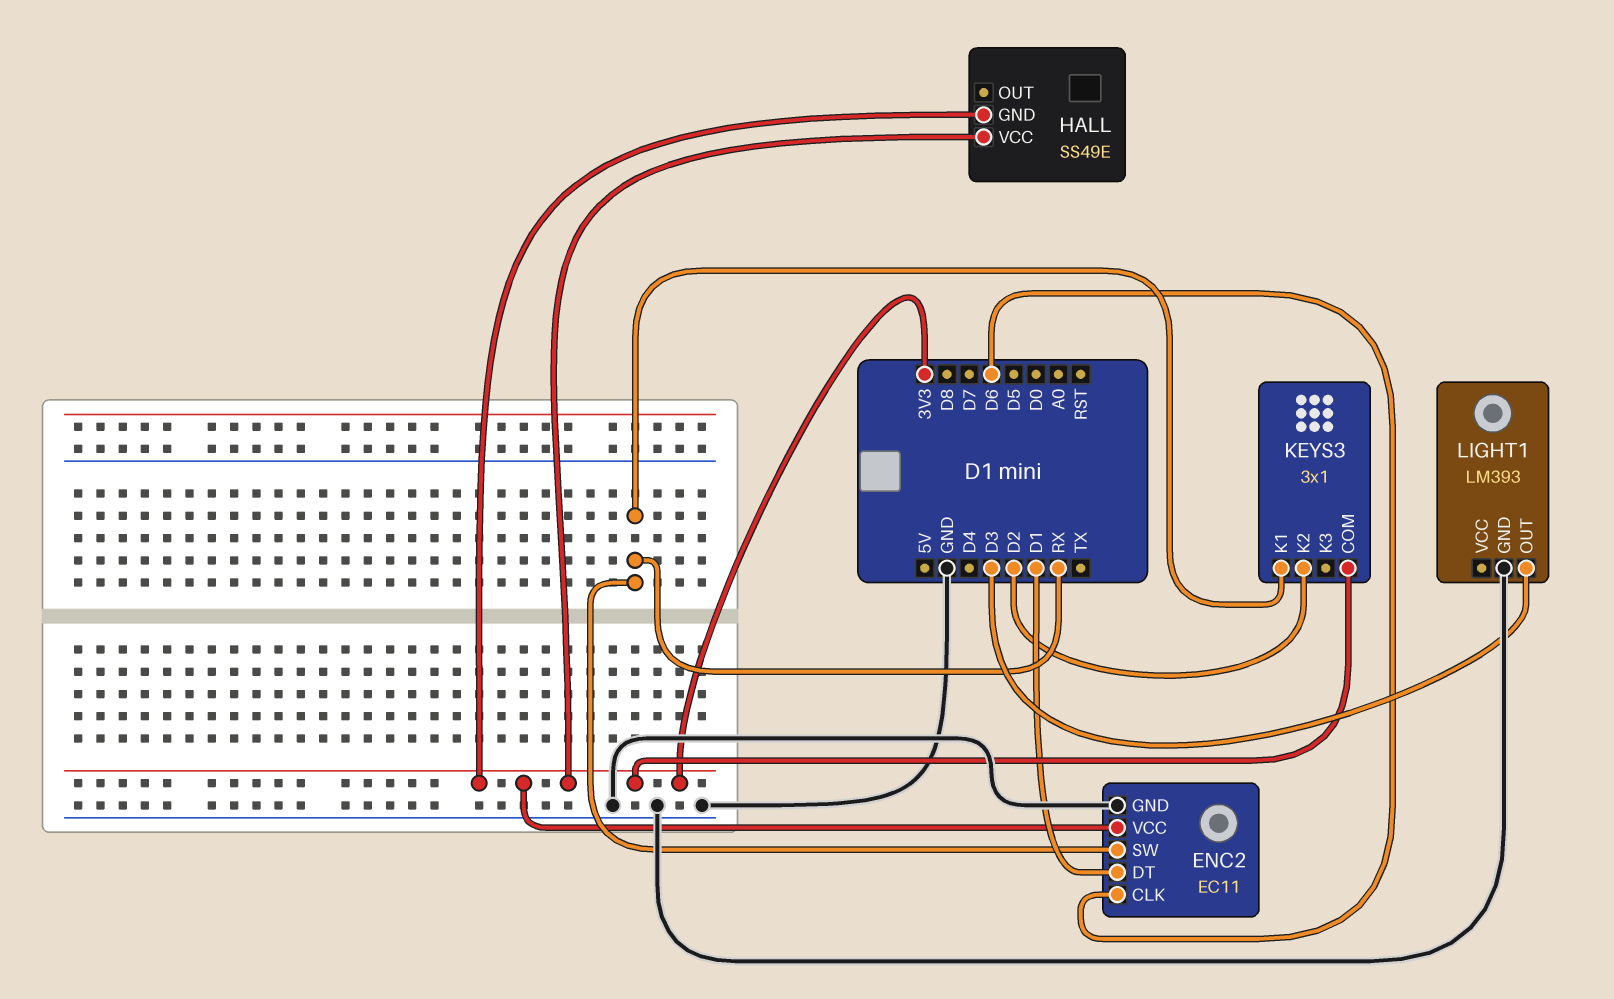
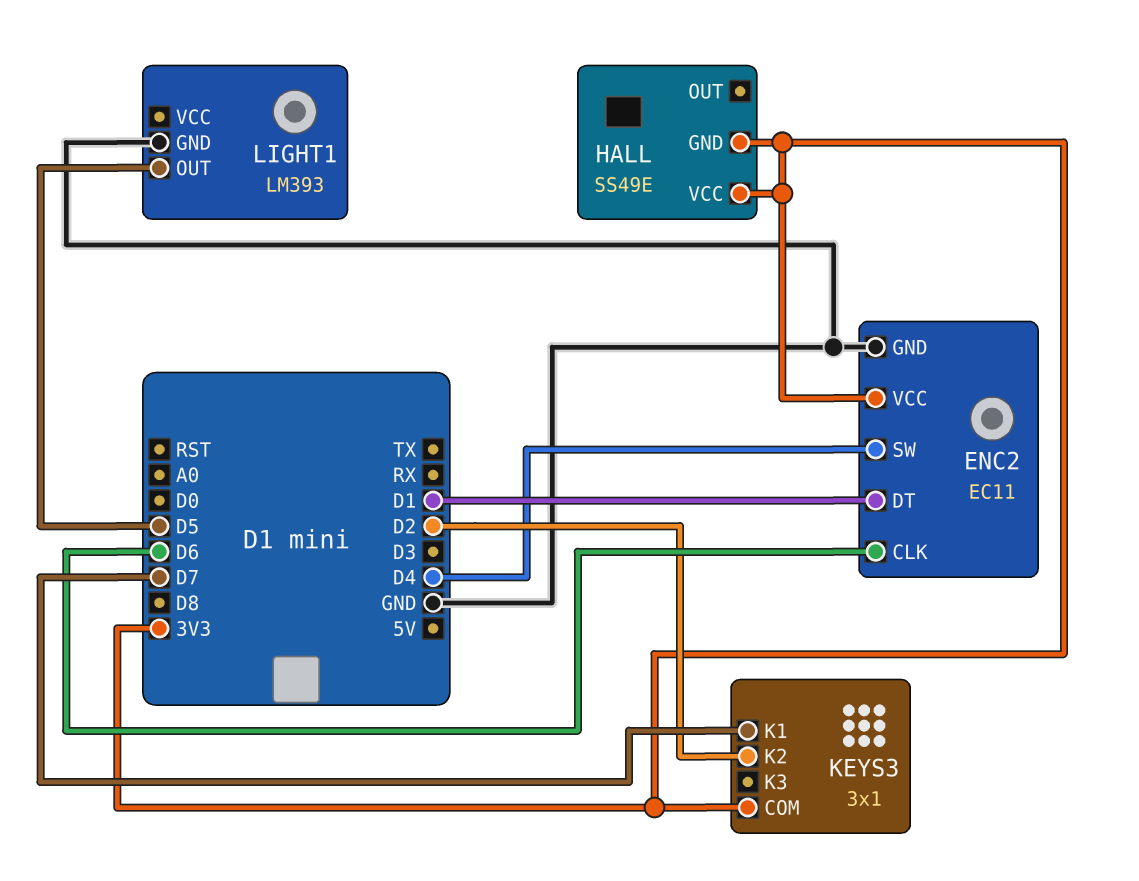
ENC2 pin SW: RX -> D4
KEYS3 pin K1: RX -> D7
LIGHT1 pin OUT: D3 -> D5

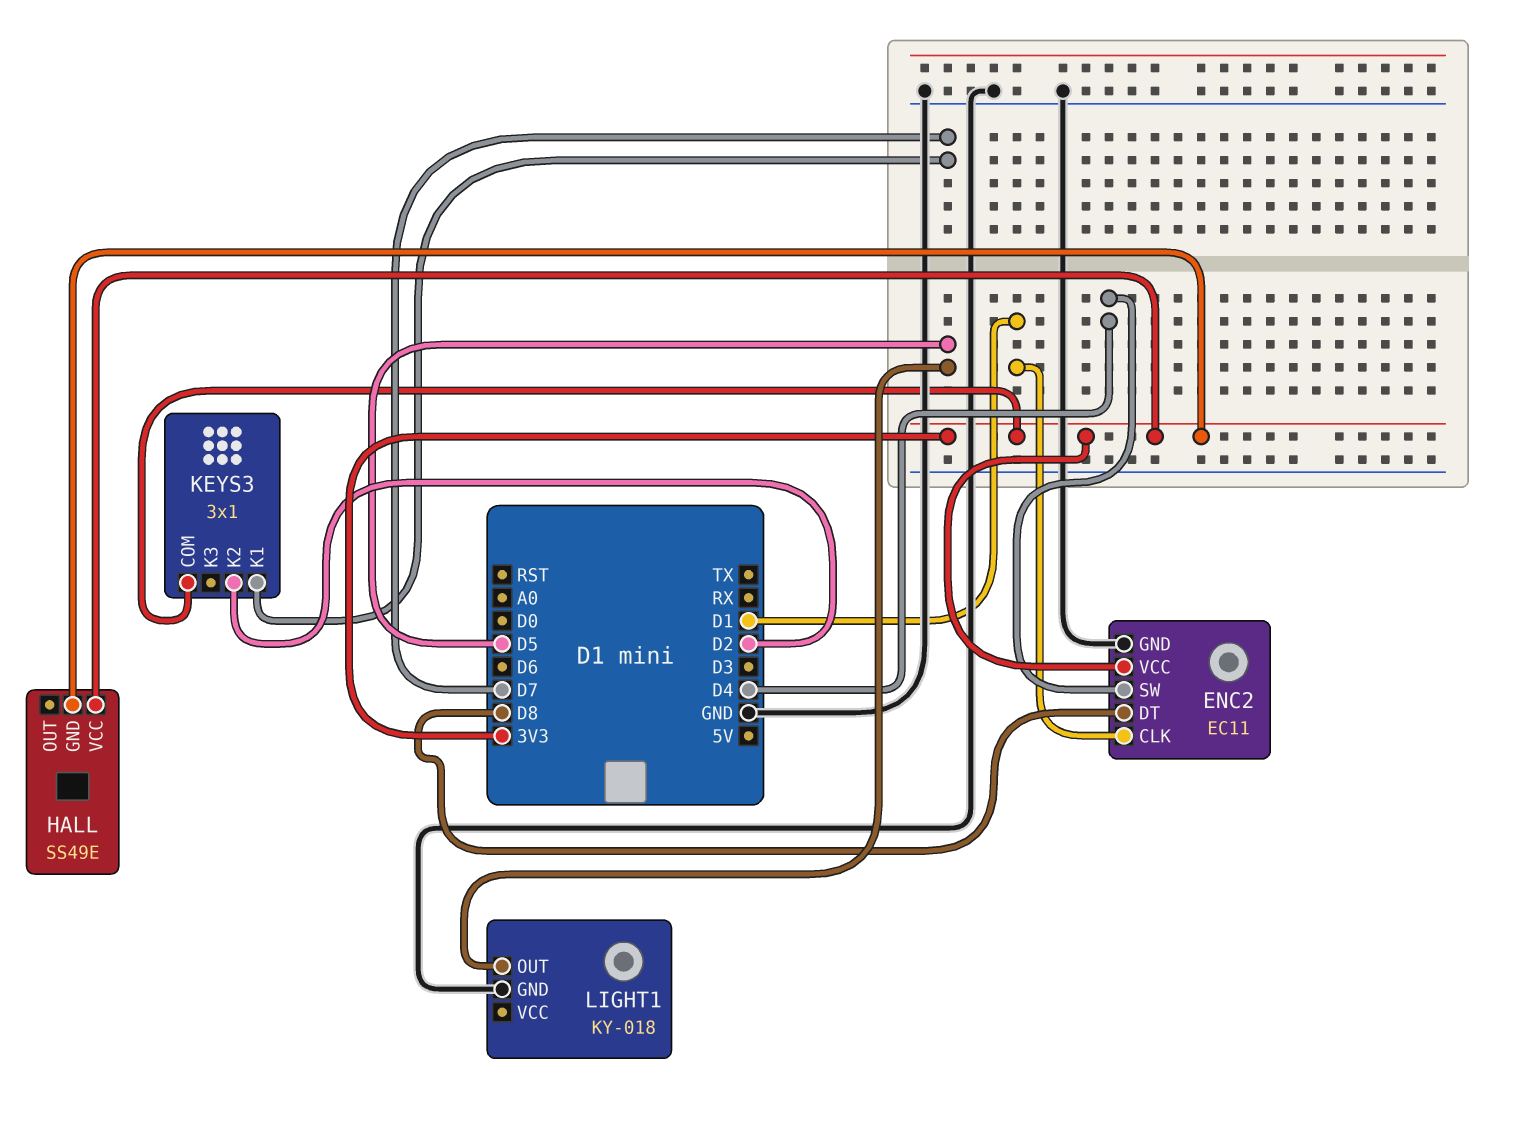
ENC2 pin CLK: D6 -> D1
ENC2 pin DT: D1 -> D8
LIGHT1: LM393 -> KY-018

